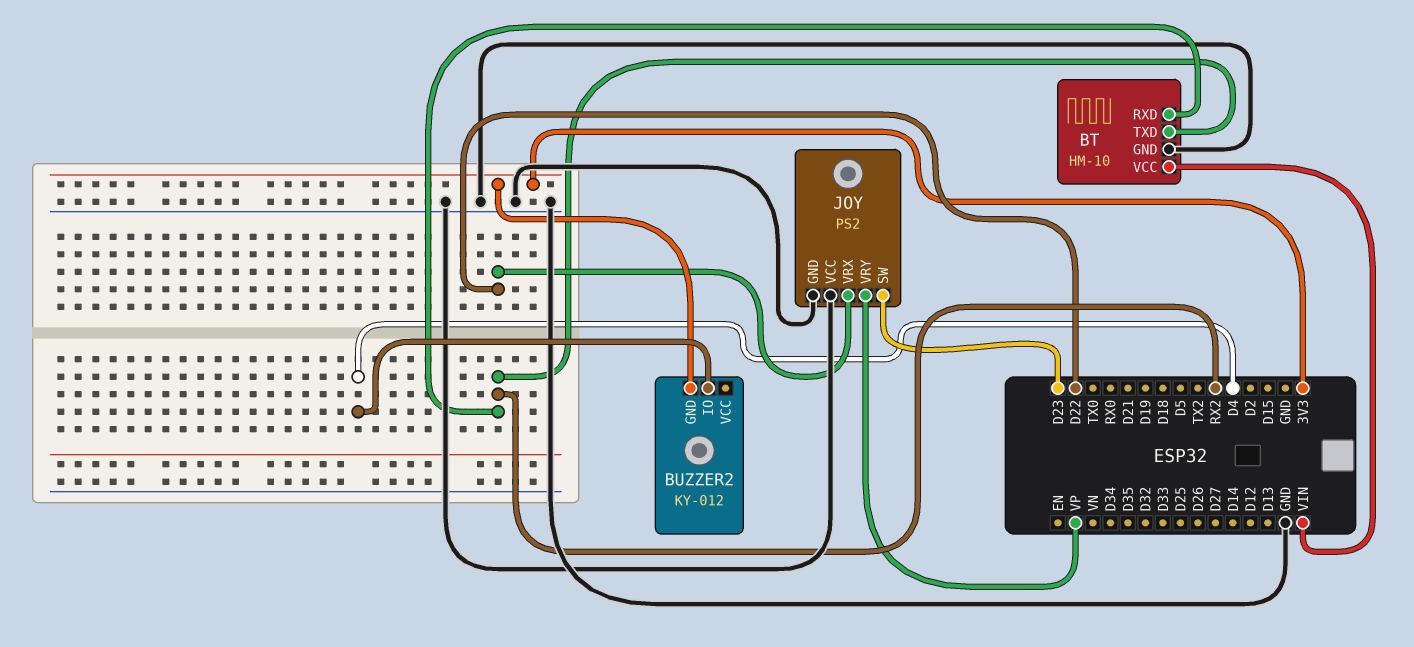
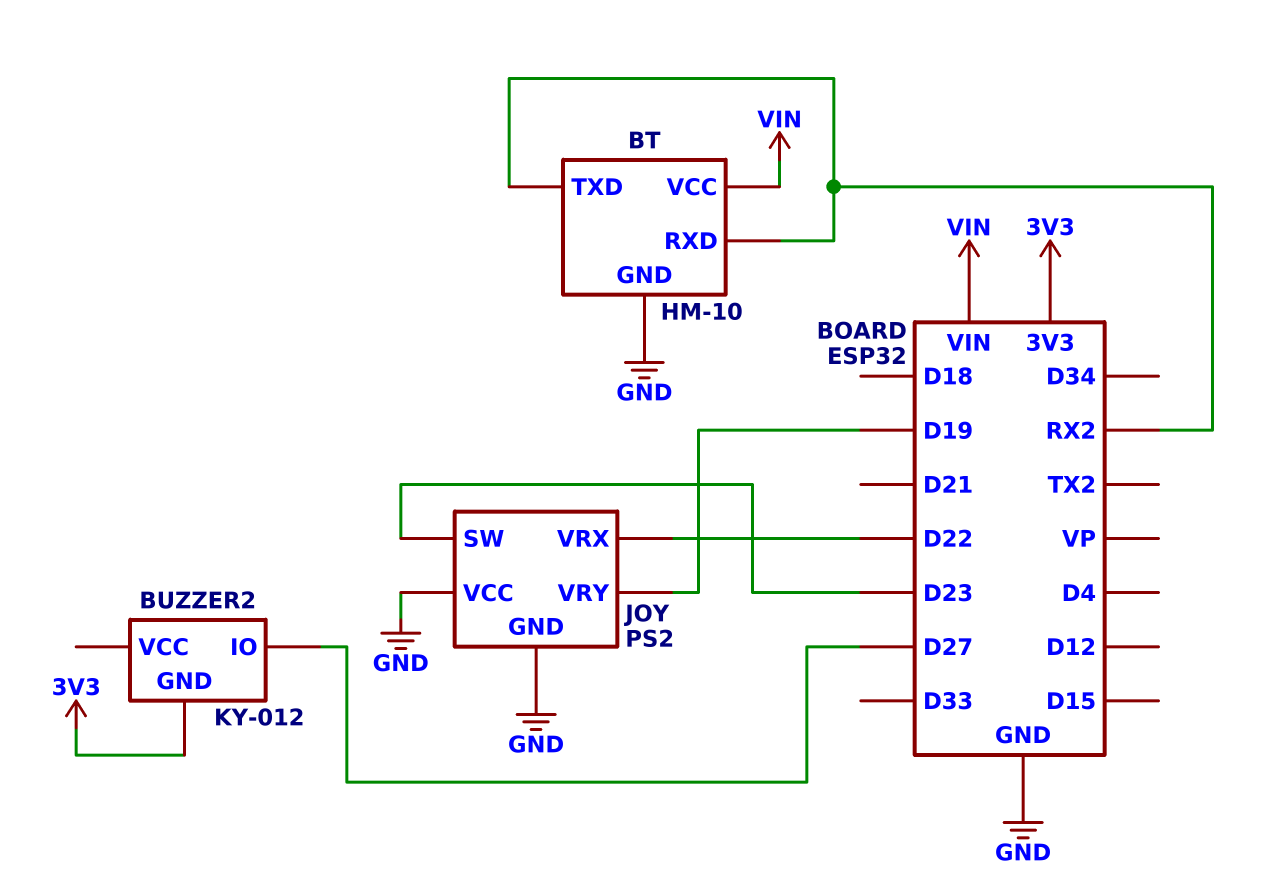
BUZZER2 pin IO: D4 -> D27
JOY pin VRY: VP -> D19

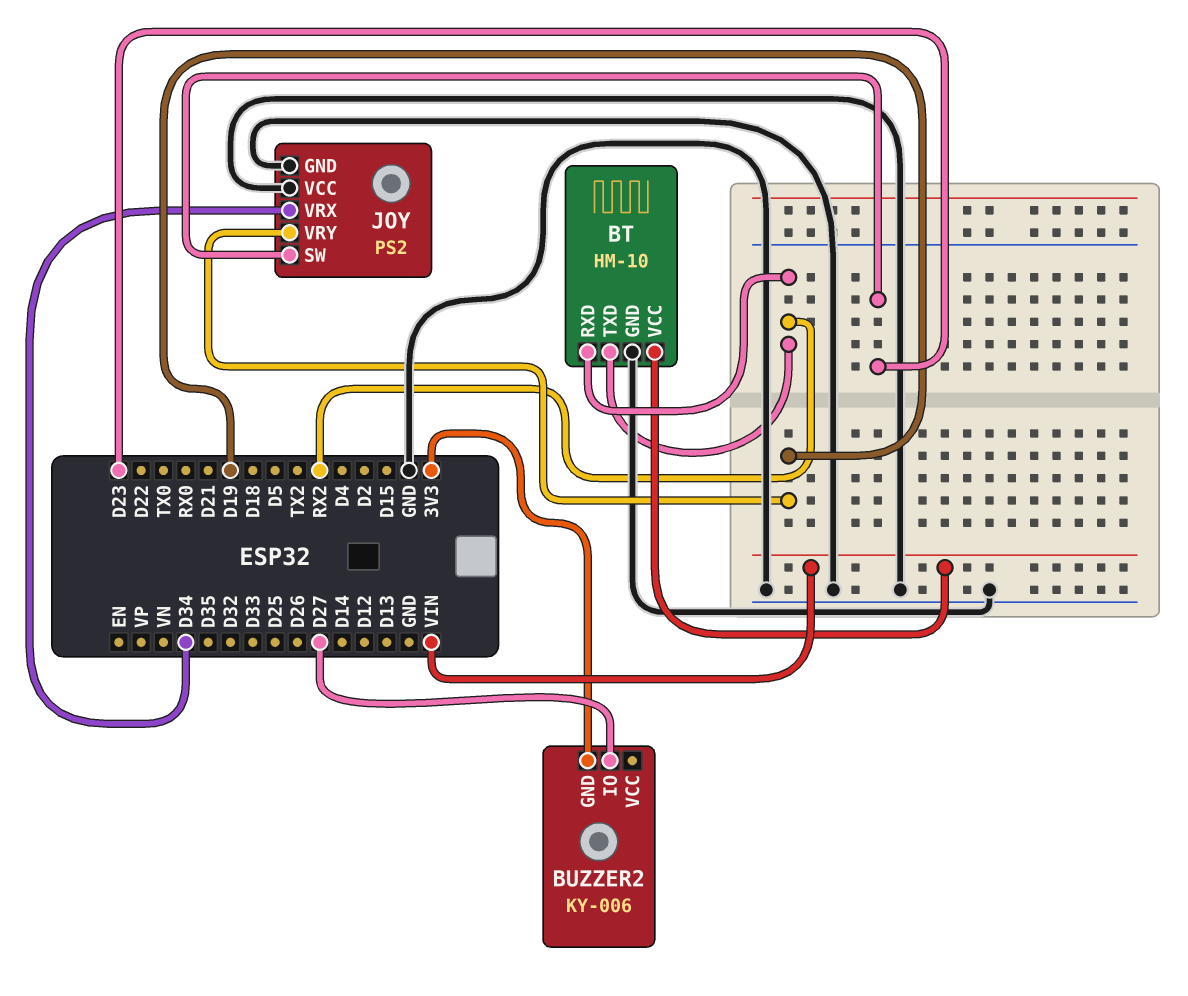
BUZZER2: KY-012 -> KY-006
JOY pin VRX: D22 -> D34

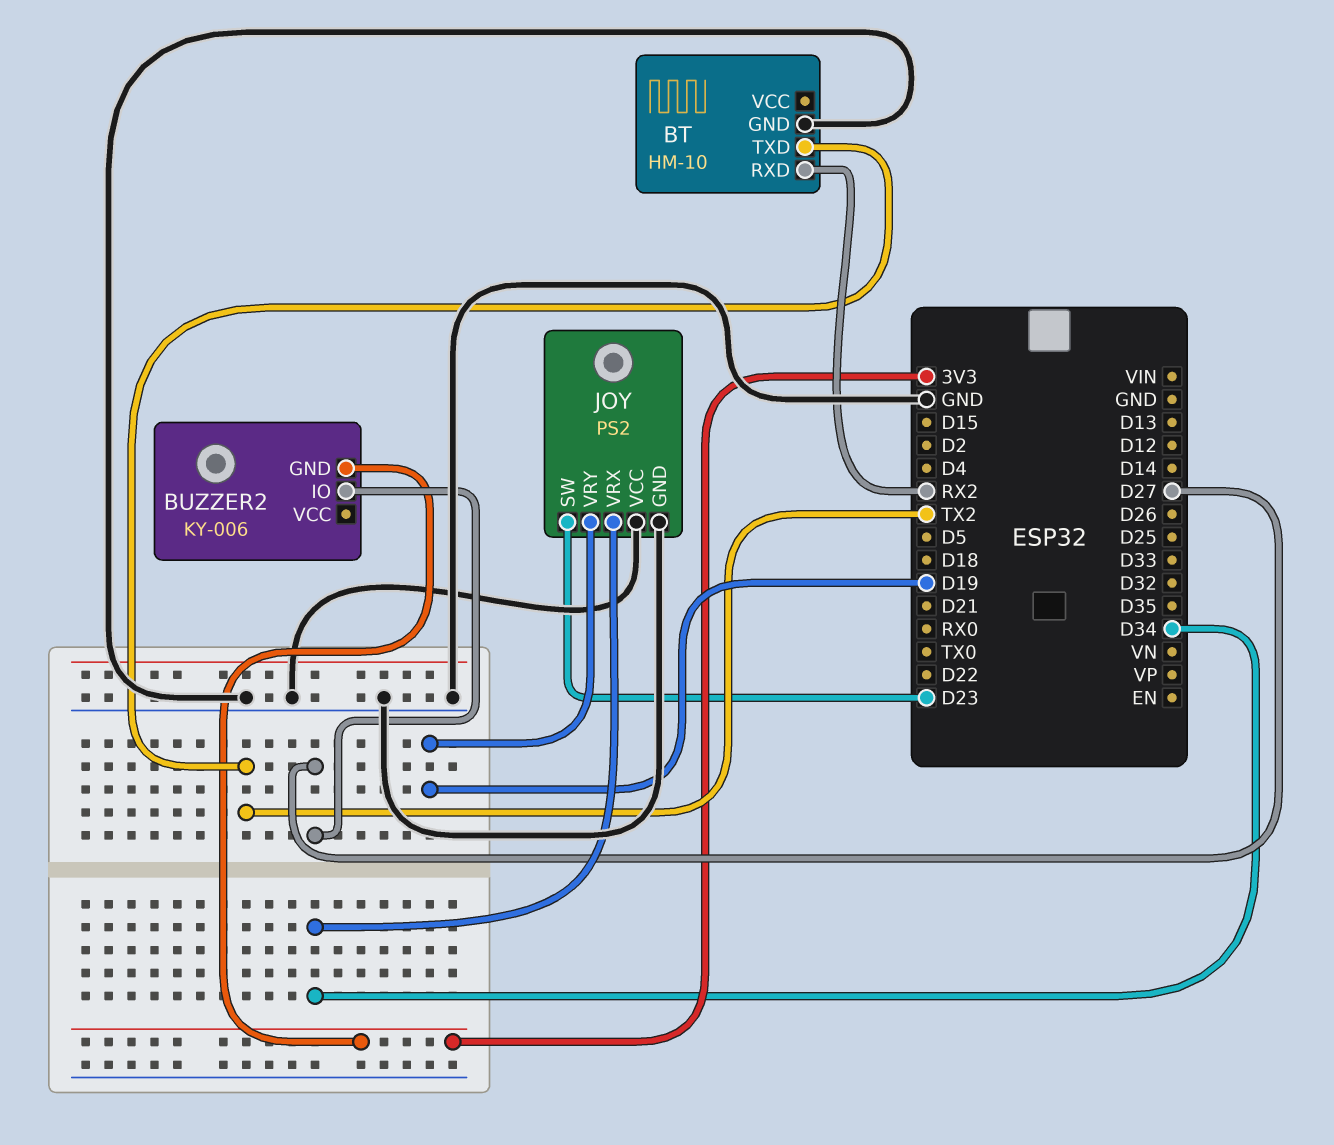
BT pin TXD: RX2 -> TX2
BT pin VCC: VIN -> none

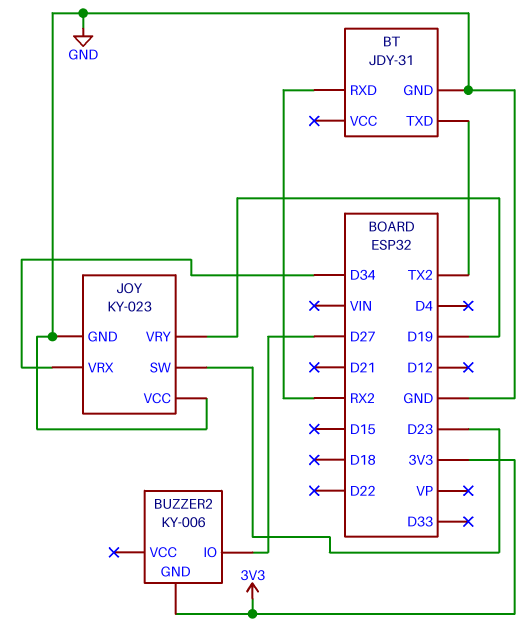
BT: HM-10 -> JDY-31
JOY: PS2 -> KY-023

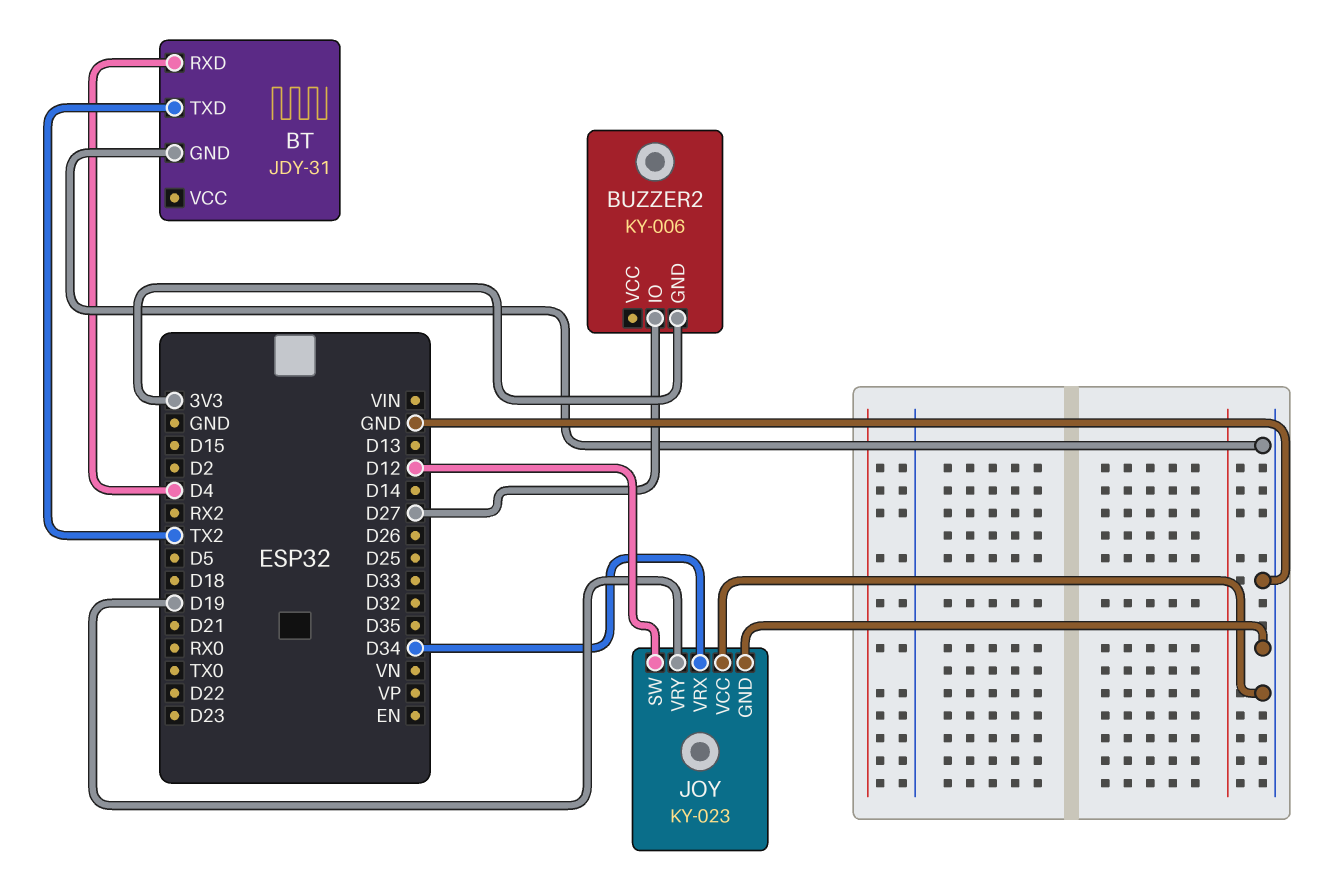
BT pin RXD: RX2 -> D4
JOY pin SW: D23 -> D12

